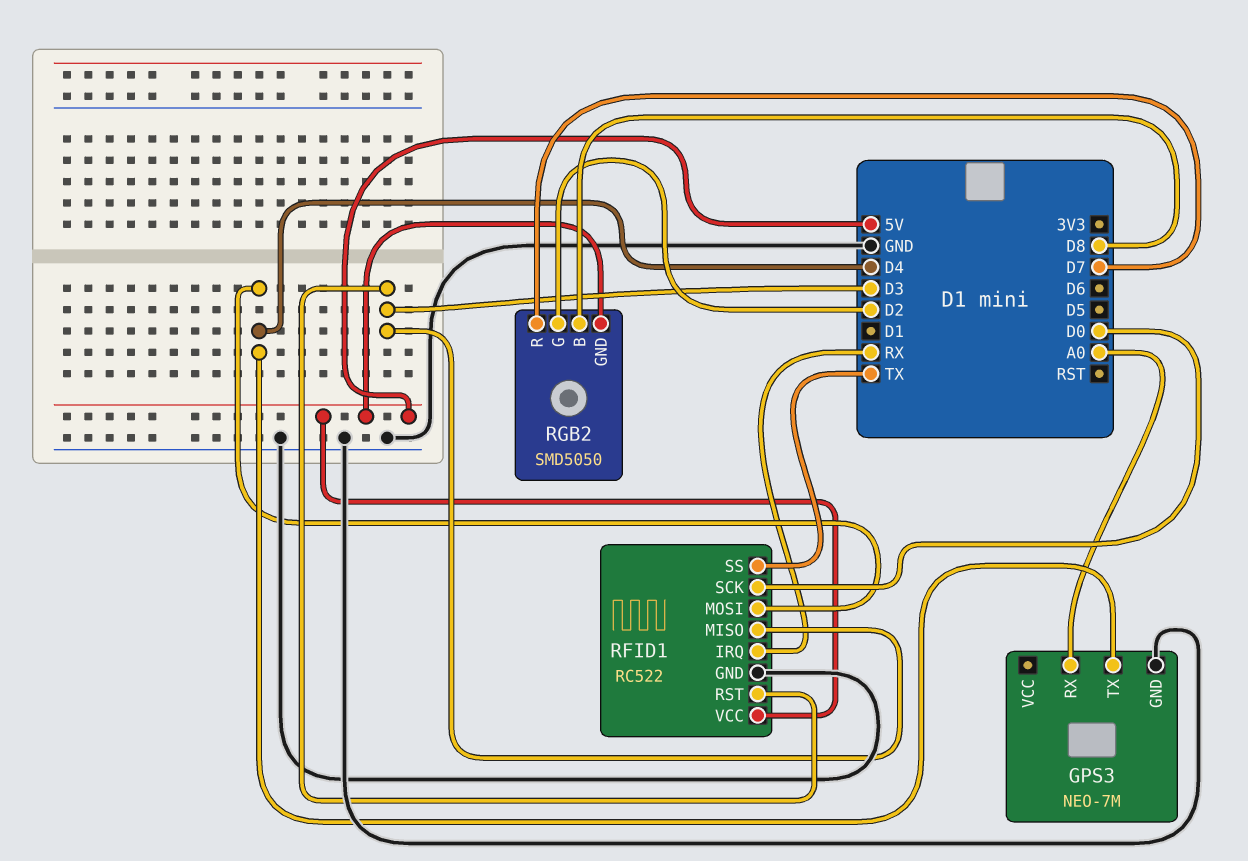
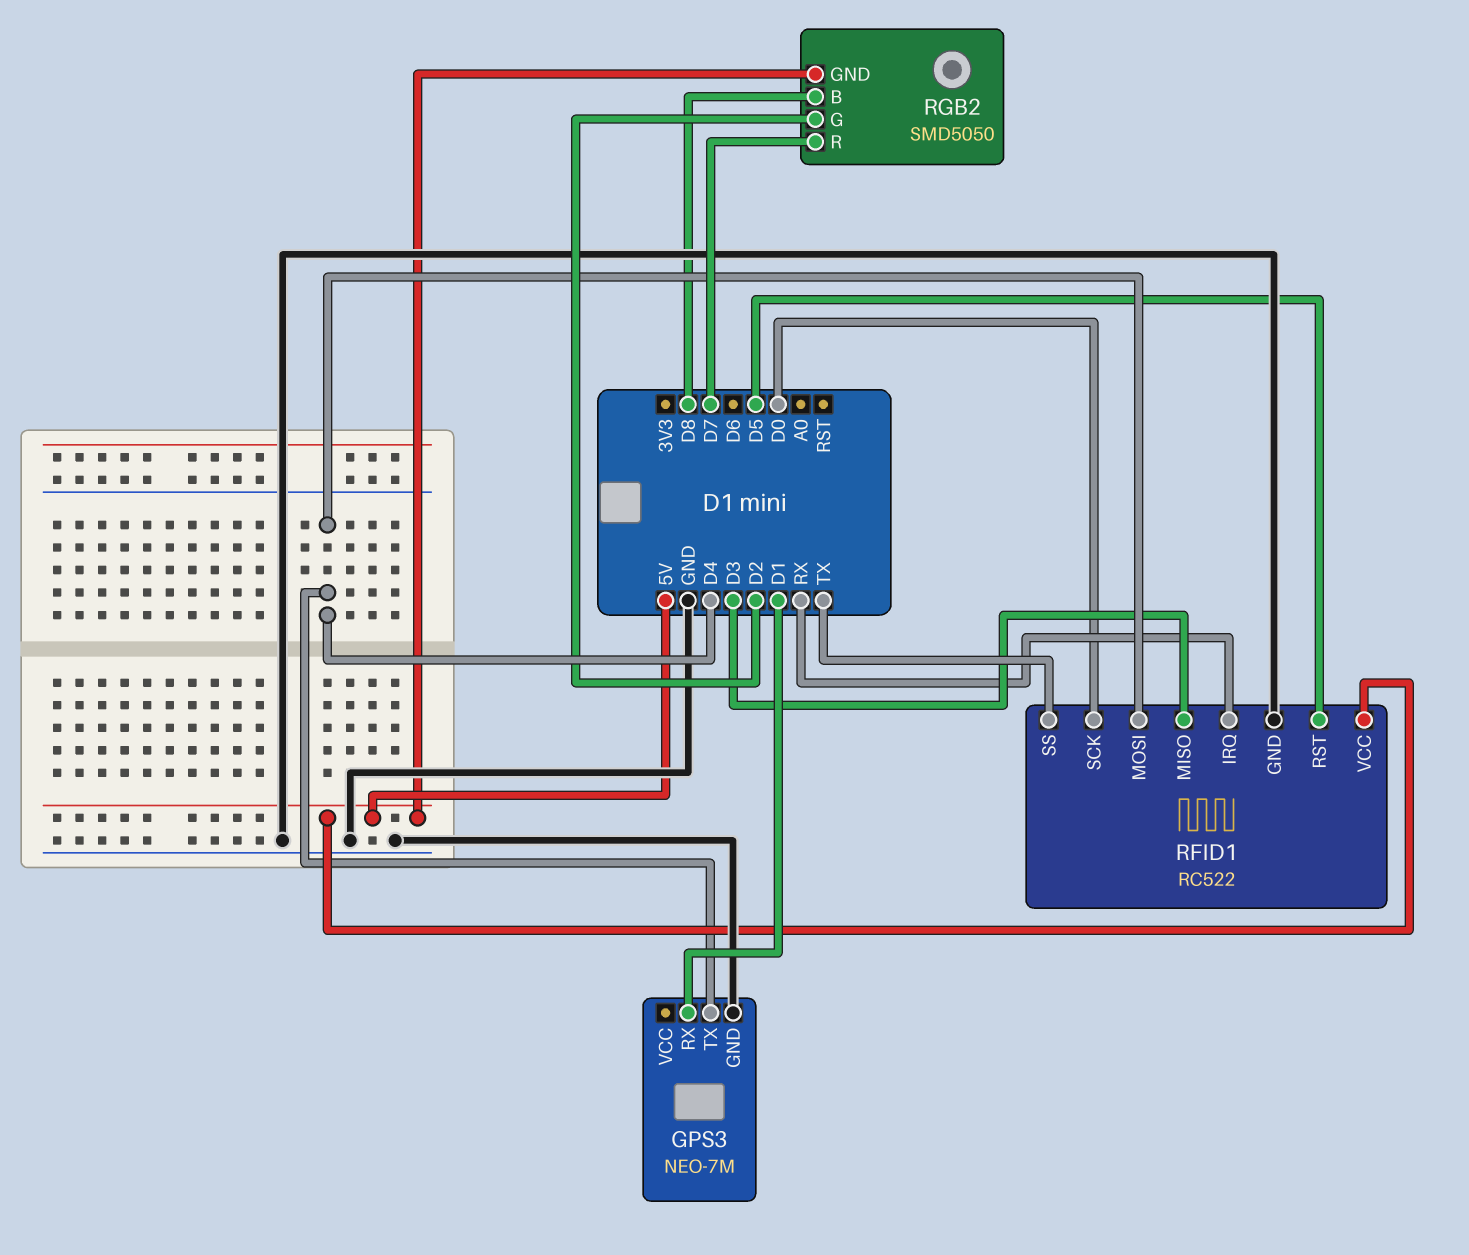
GPS3 pin RX: A0 -> D1
RFID1 pin RST: D3 -> D5

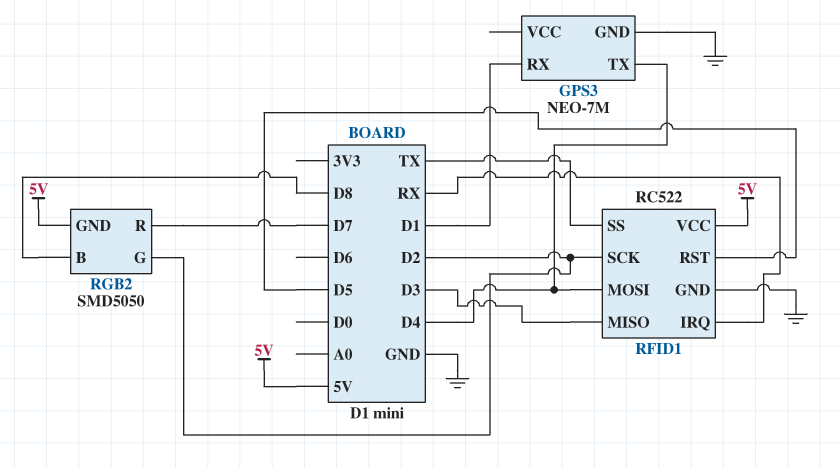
RFID1 pin SCK: D0 -> D2

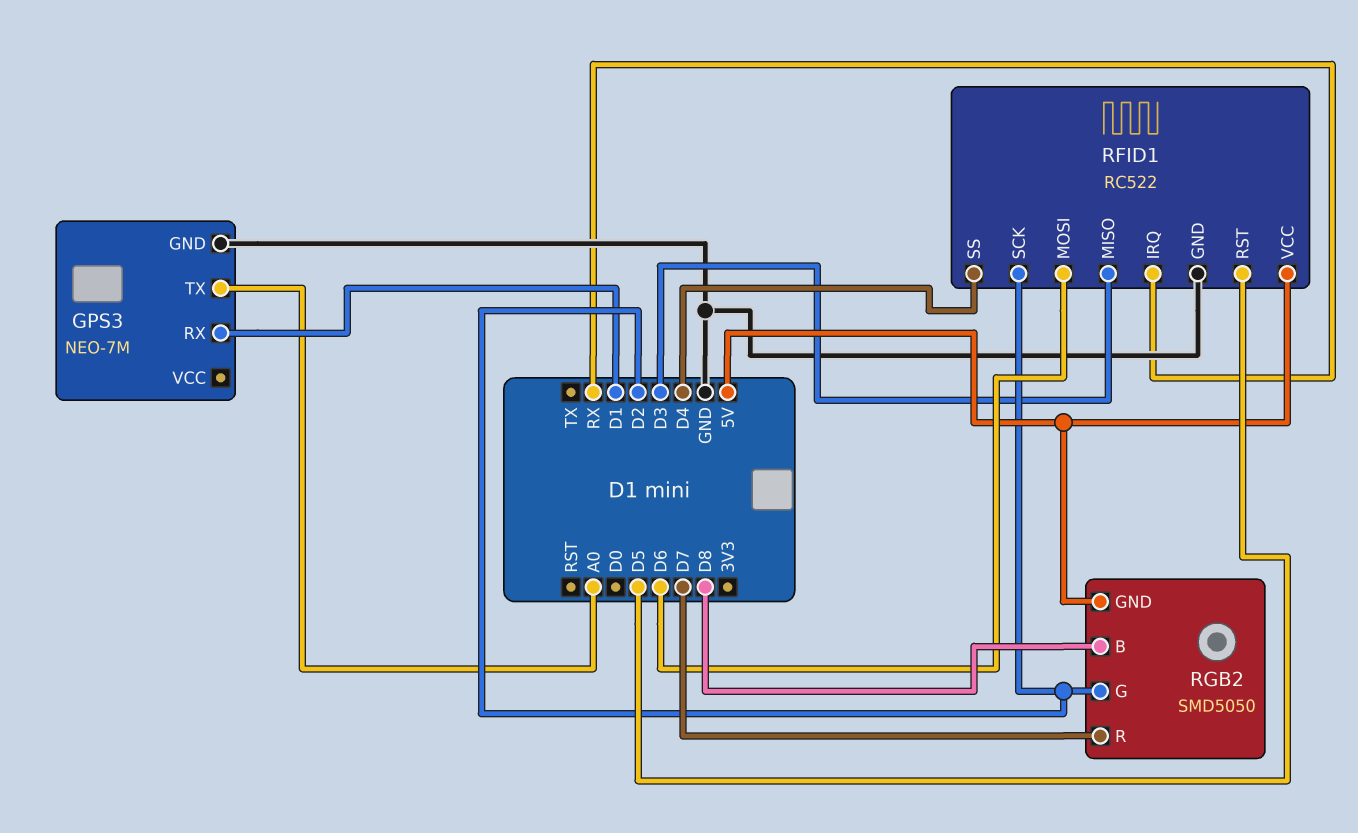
GPS3 pin TX: D4 -> A0
RFID1 pin MOSI: D4 -> D6
RFID1 pin SS: TX -> D4

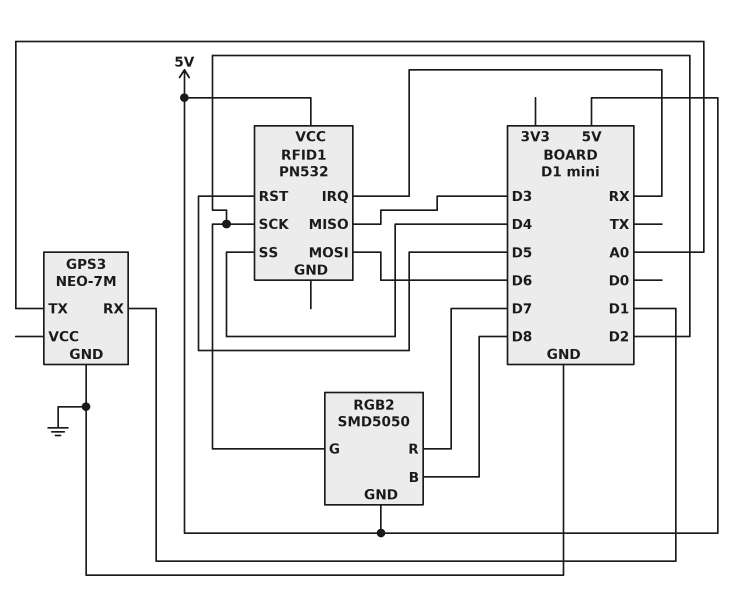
RFID1: RC522 -> PN532
RFID1 pin GND: GND -> none

